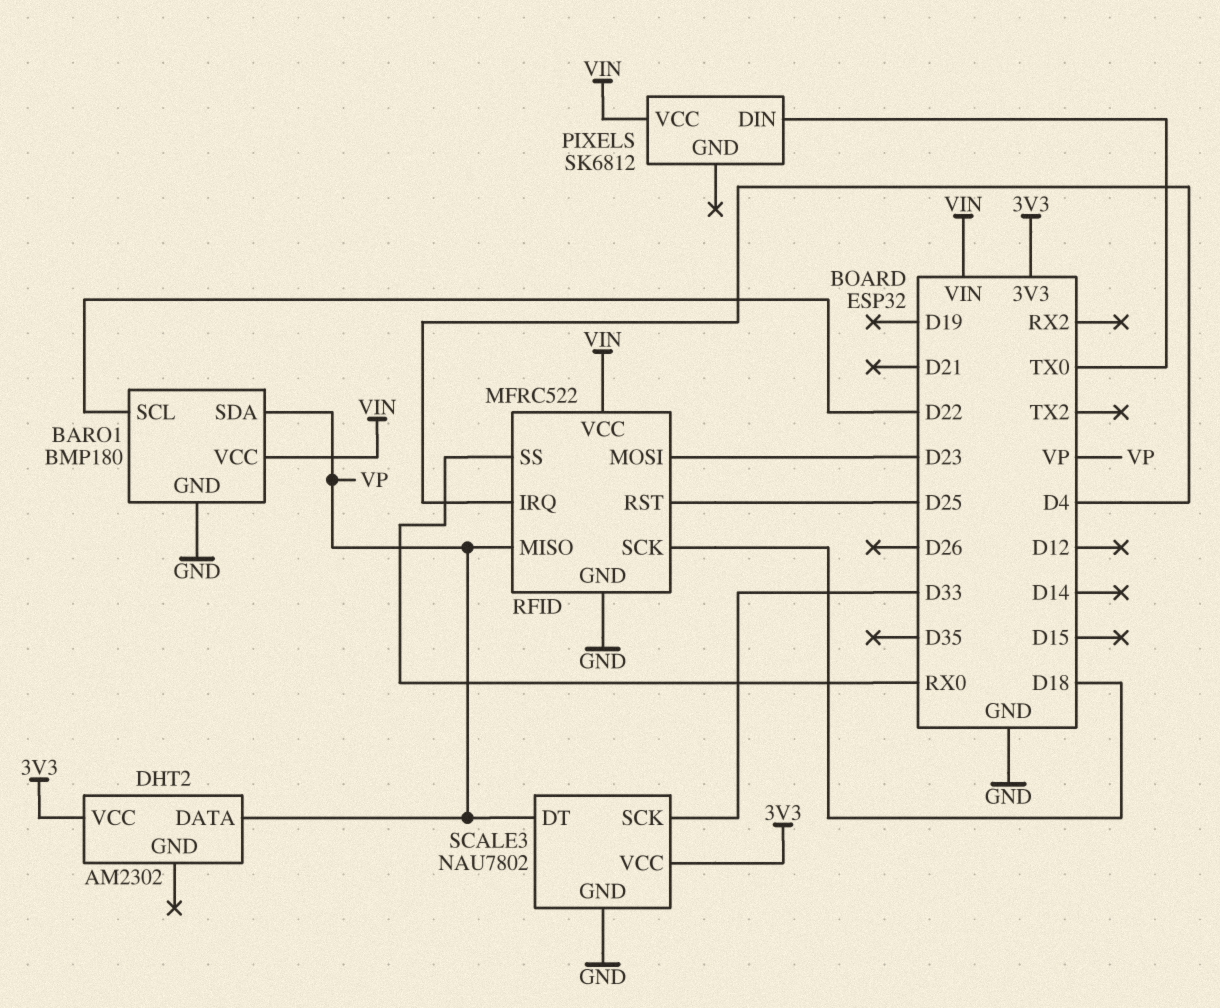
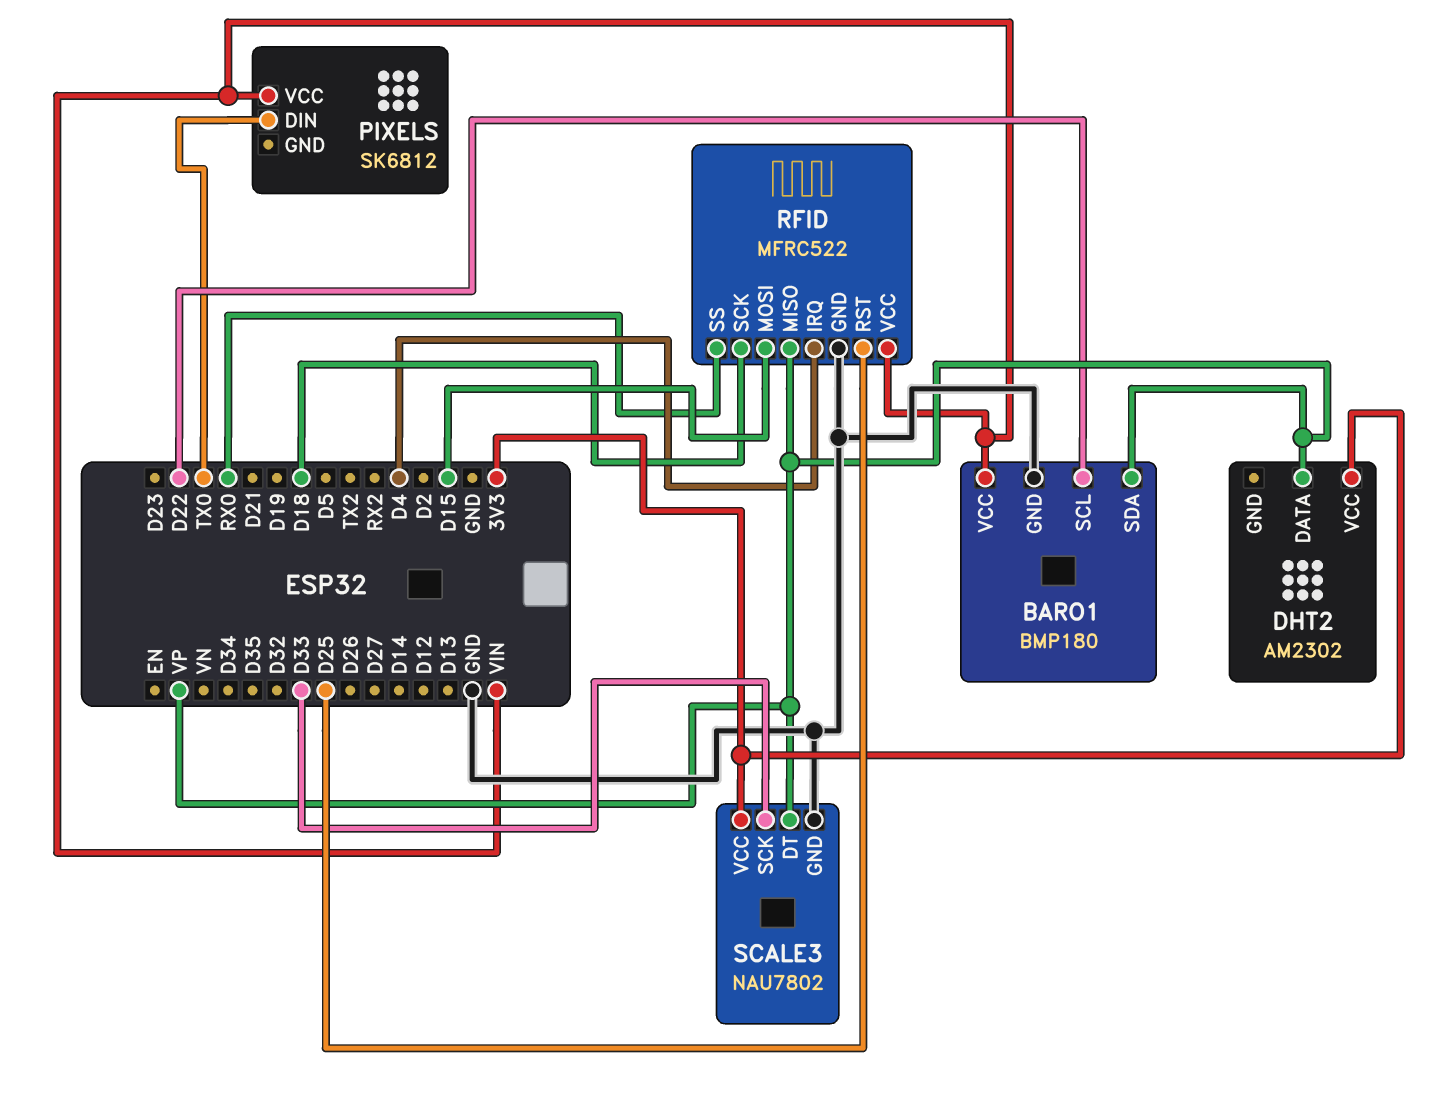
RFID pin MOSI: D23 -> D15

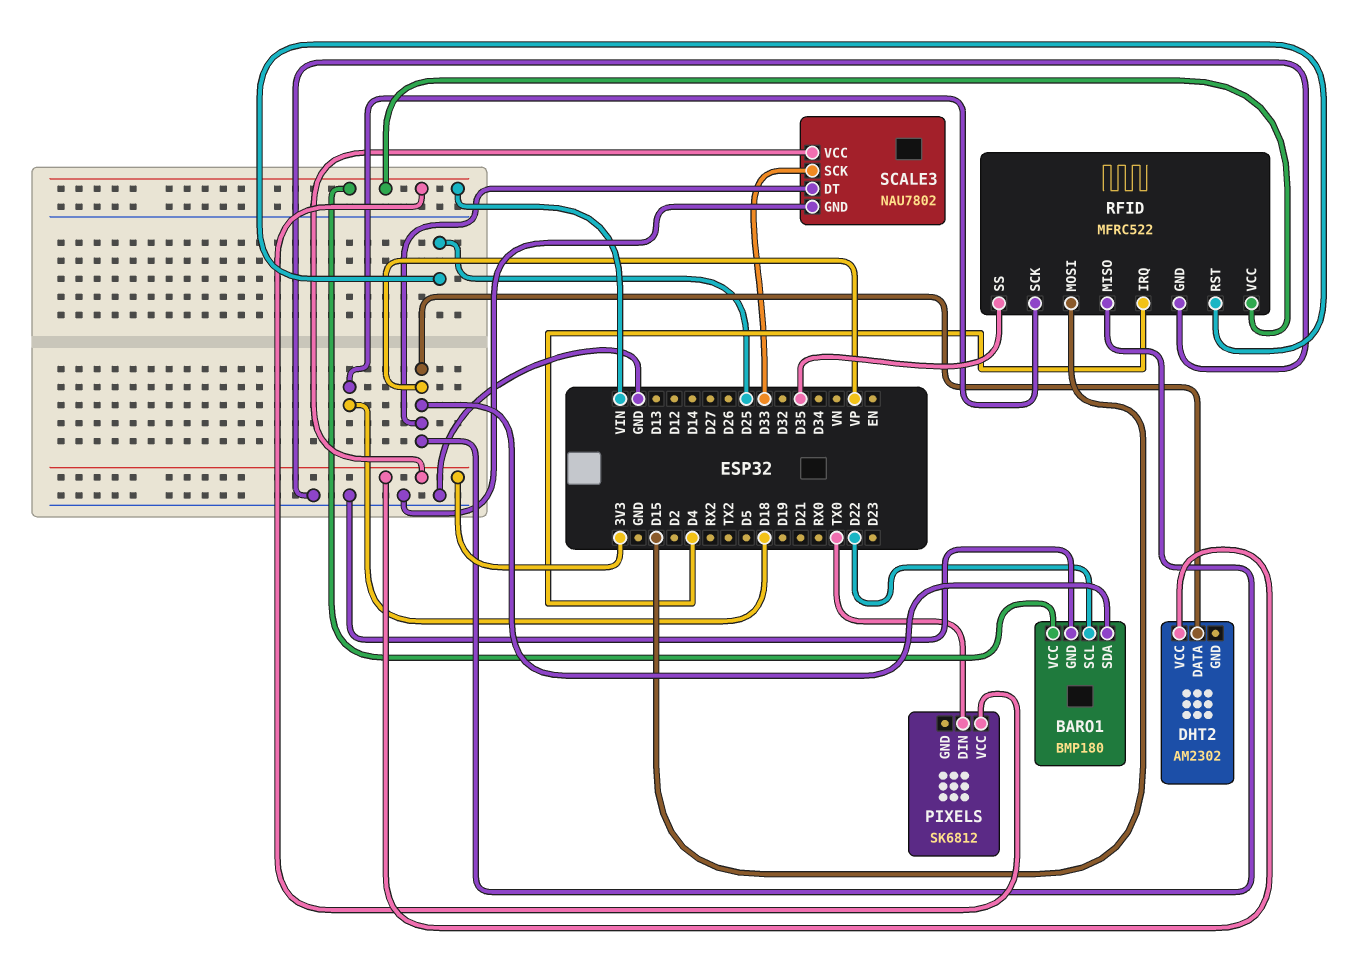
RFID pin SS: RX0 -> D35

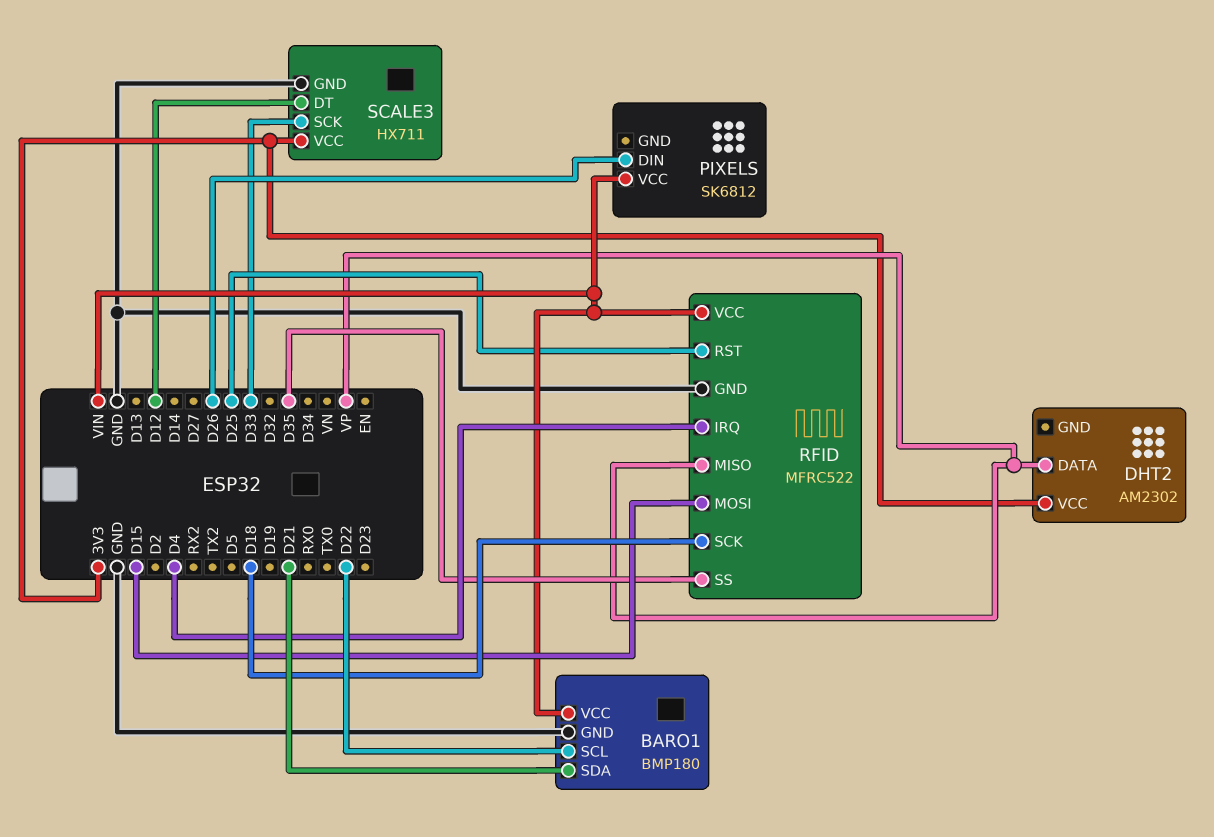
BARO1 pin SDA: VP -> D21
PIXELS pin DIN: TX0 -> D26
SCALE3: NAU7802 -> HX711
SCALE3 pin DT: VP -> D12

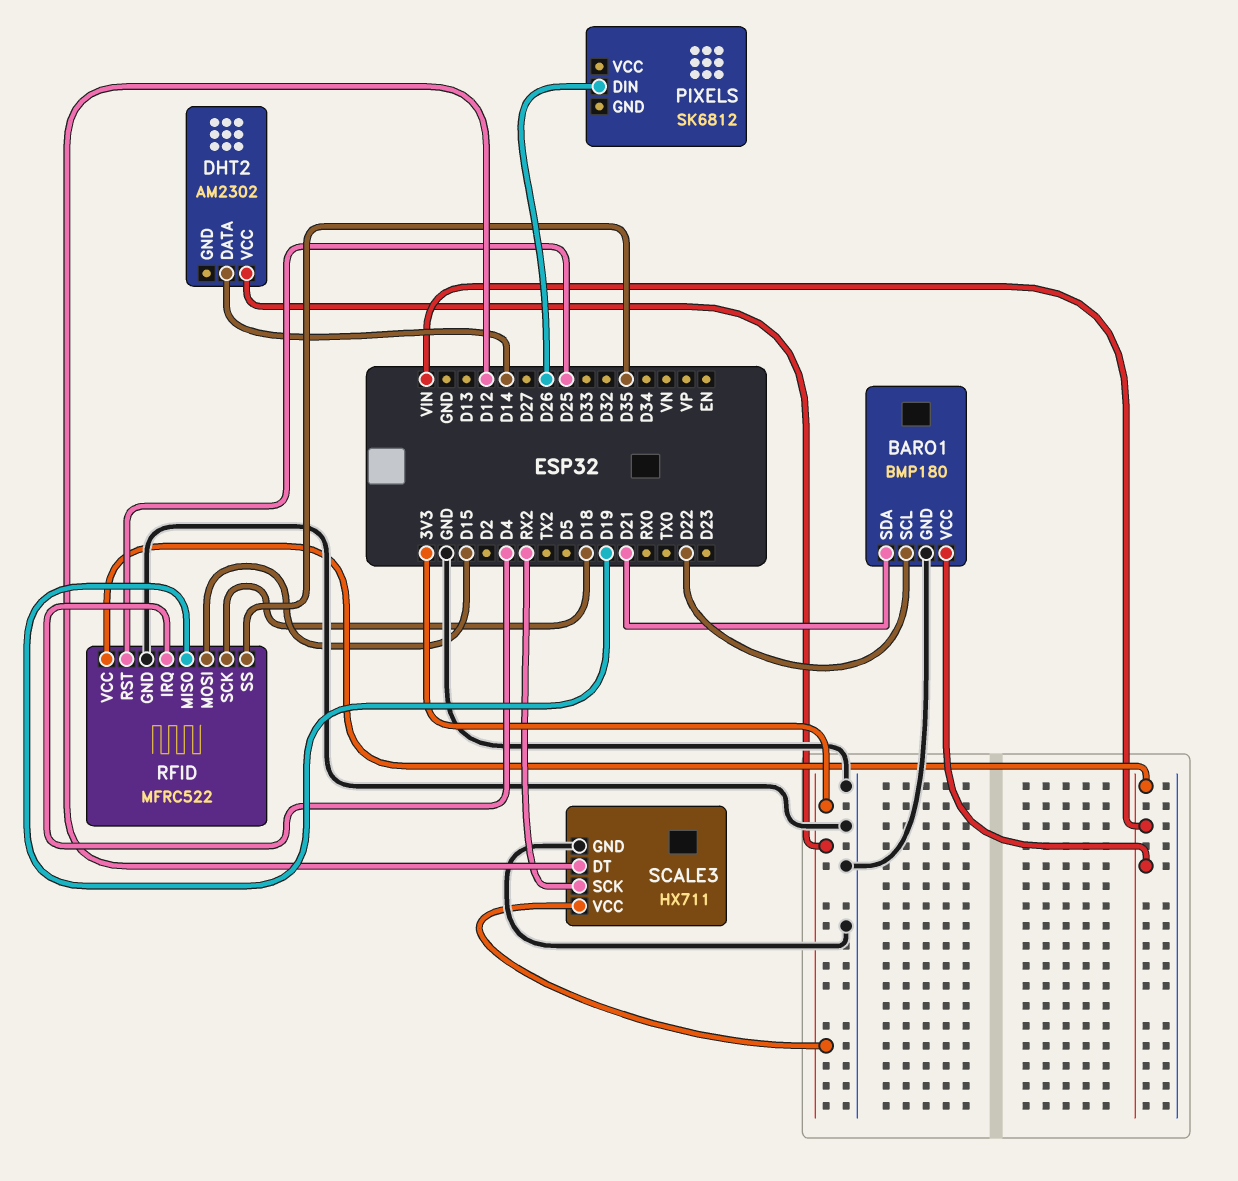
DHT2 pin DATA: VP -> D14
PIXELS pin VCC: VIN -> none
RFID pin MISO: VP -> D19
SCALE3 pin SCK: D33 -> RX2

